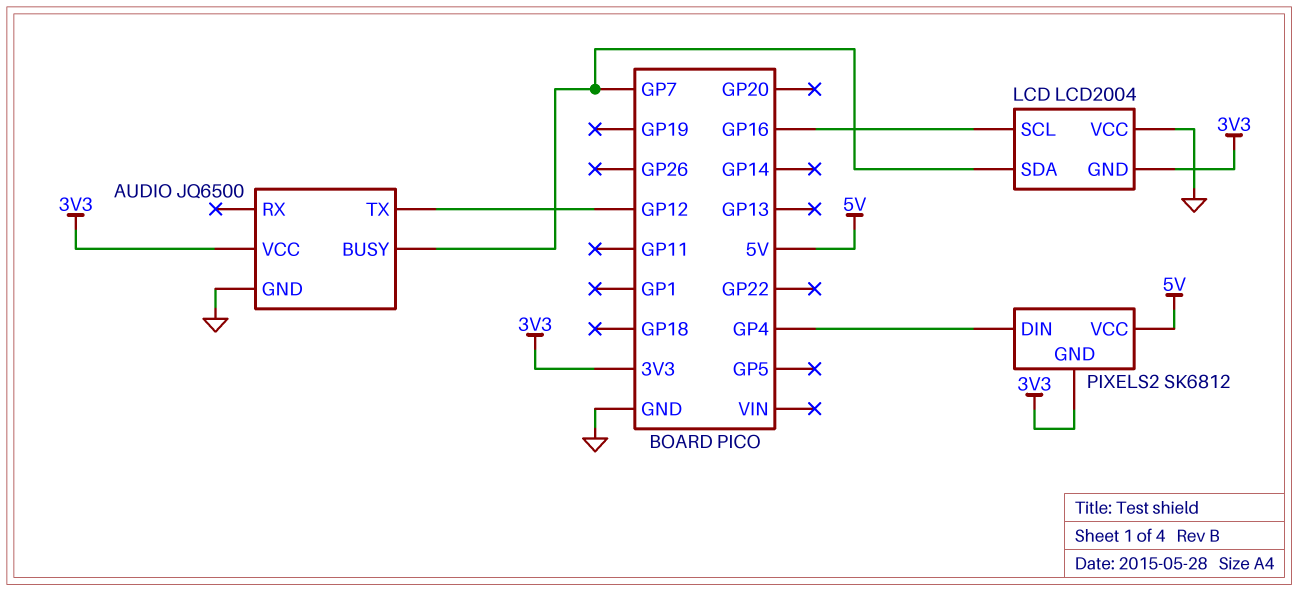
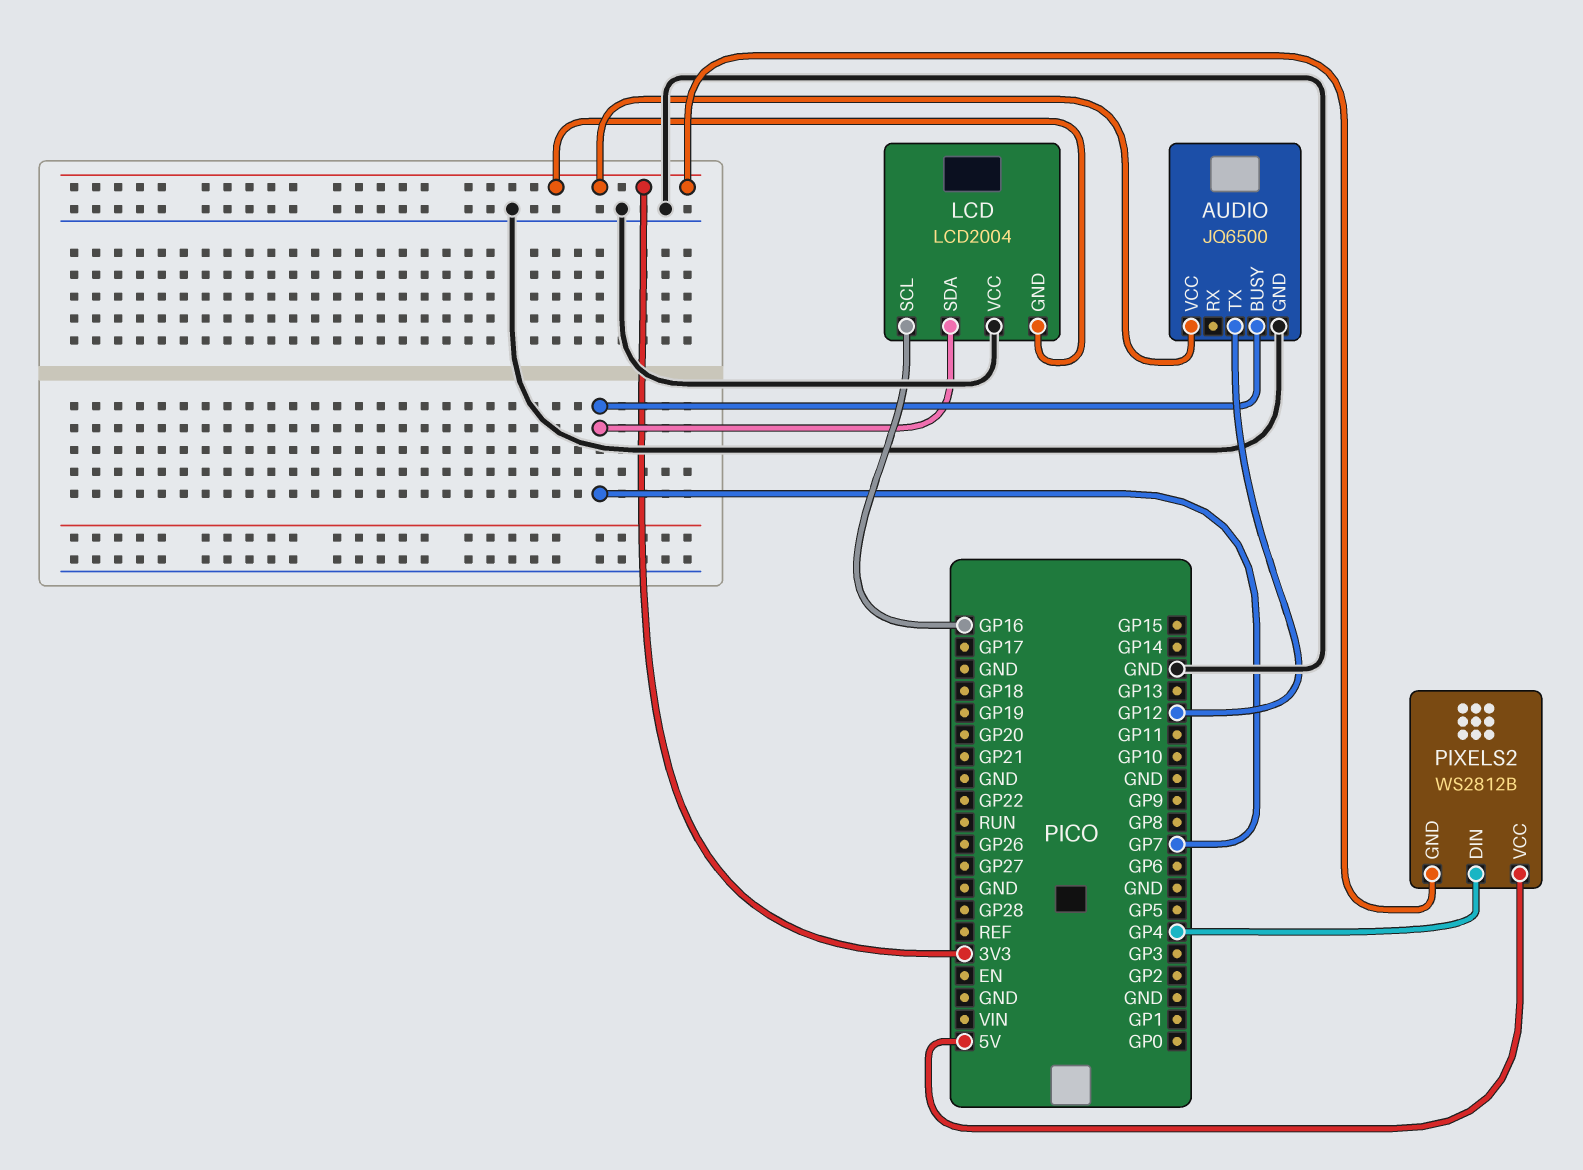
PIXELS2: SK6812 -> WS2812B

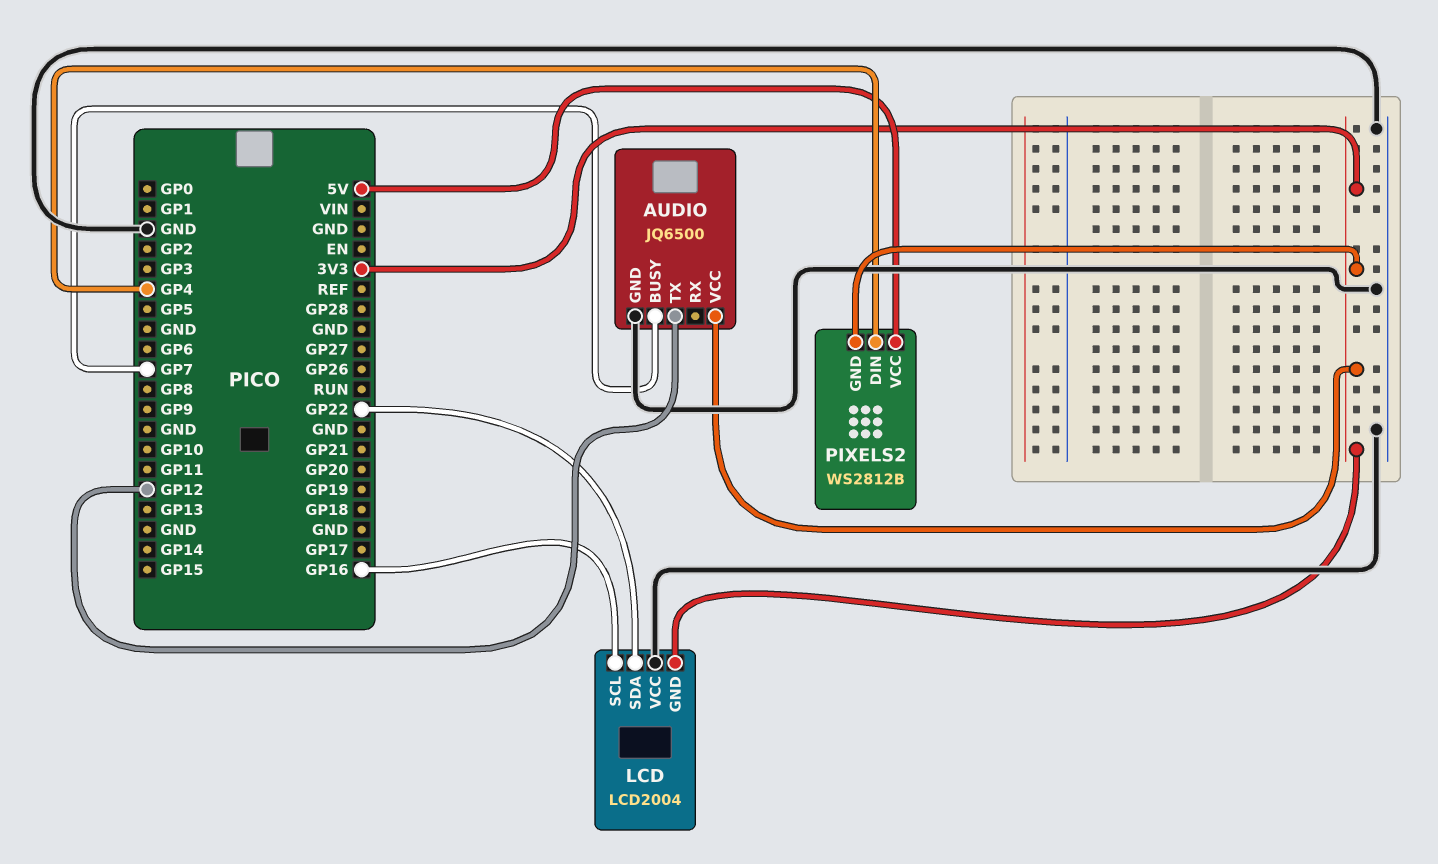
LCD pin SDA: GP7 -> GP22

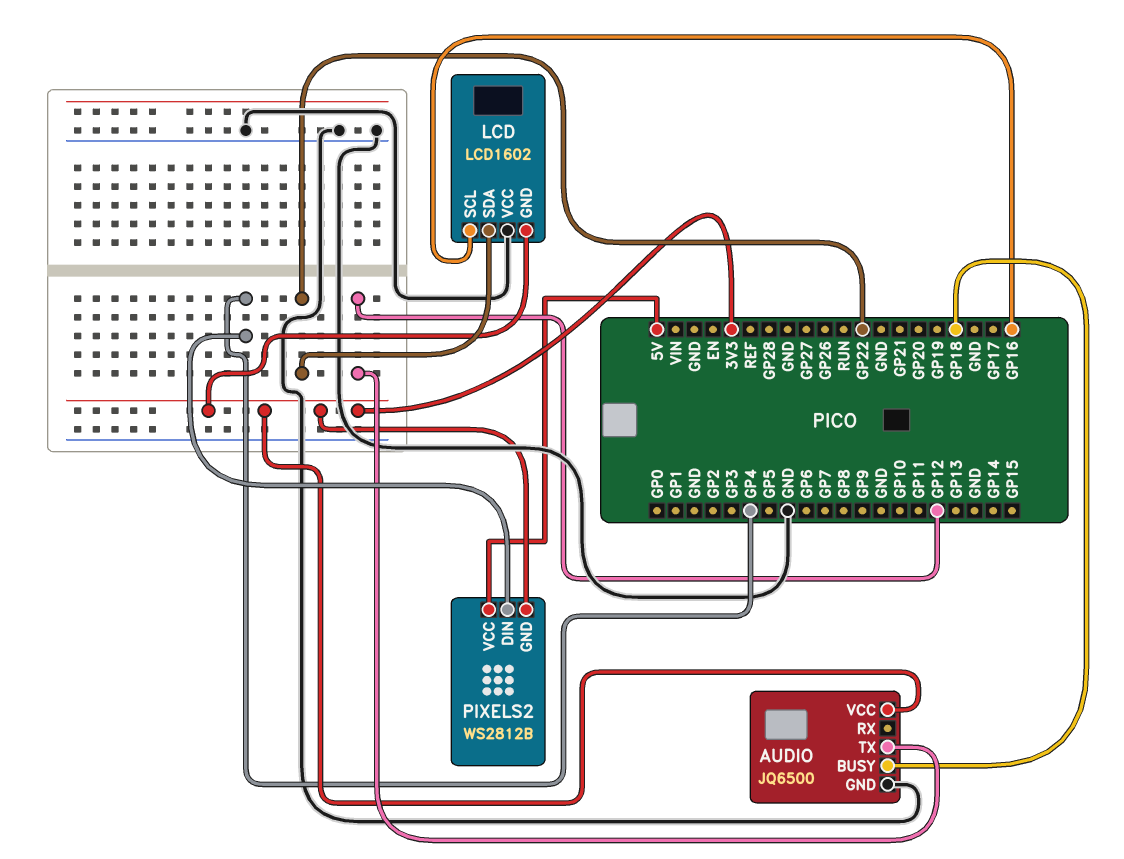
AUDIO pin BUSY: GP7 -> GP18
LCD: LCD2004 -> LCD1602

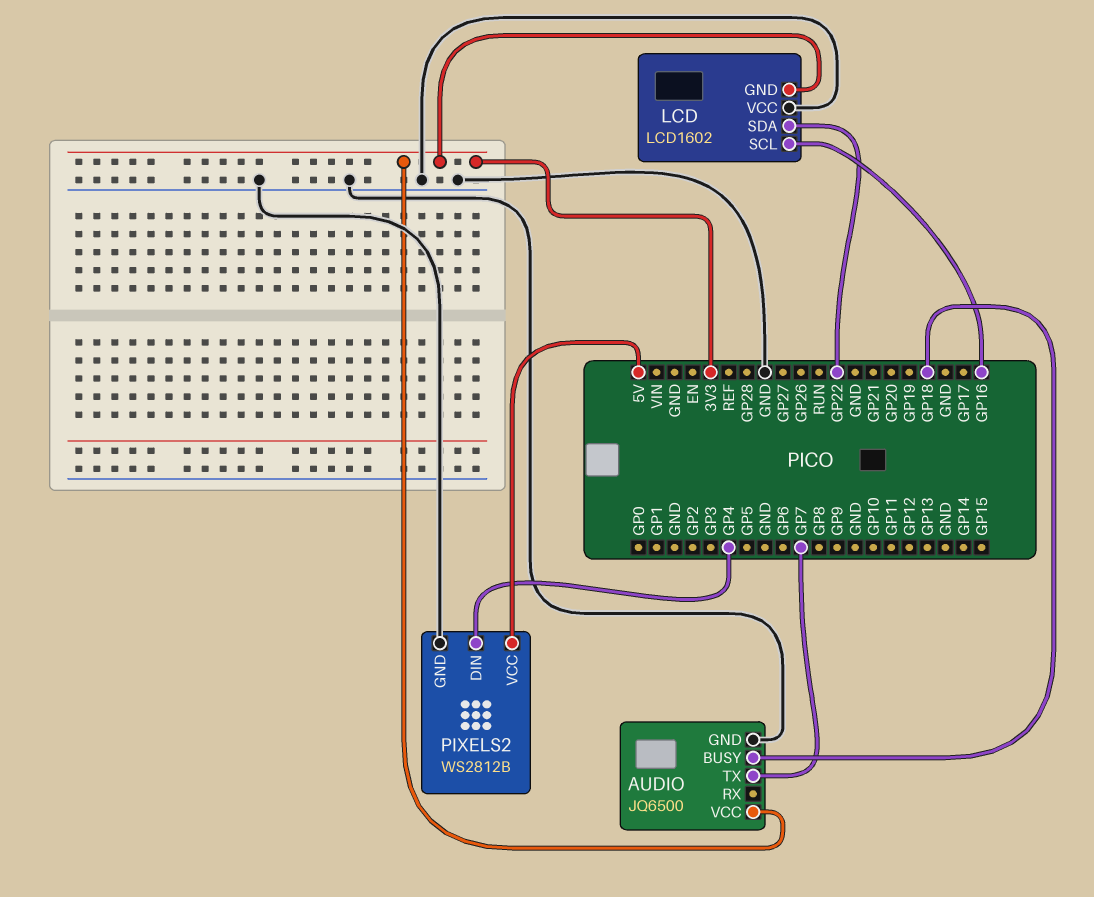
AUDIO pin TX: GP12 -> GP7
PIXELS2 pin GND: 3V3 -> GND

